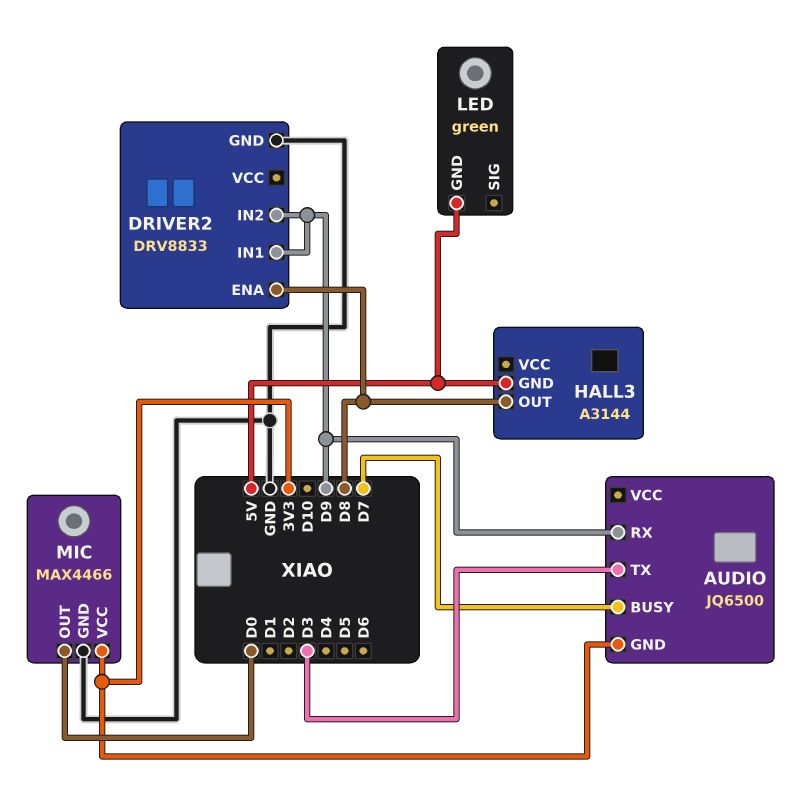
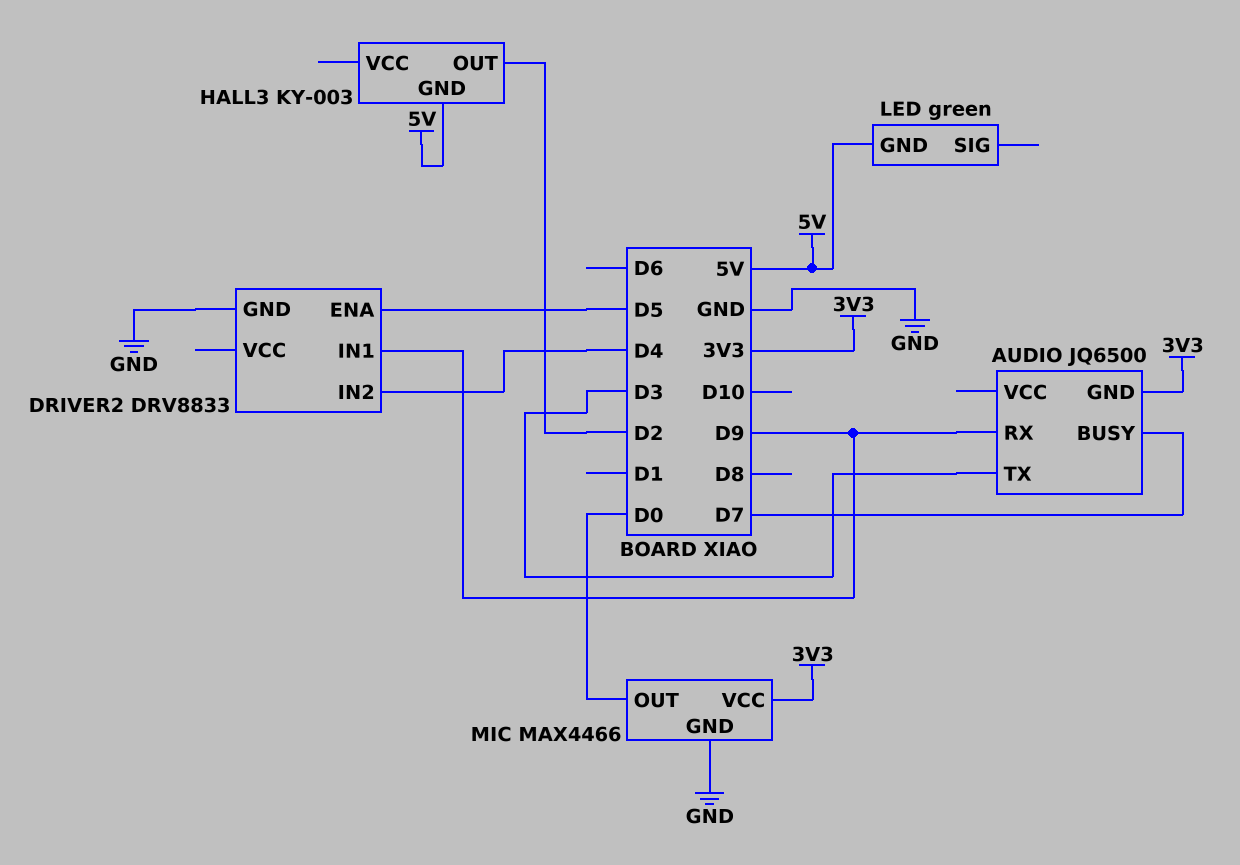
DRIVER2 pin ENA: D8 -> D5
DRIVER2 pin IN2: D9 -> D4
HALL3: A3144 -> KY-003
HALL3 pin OUT: D8 -> D2

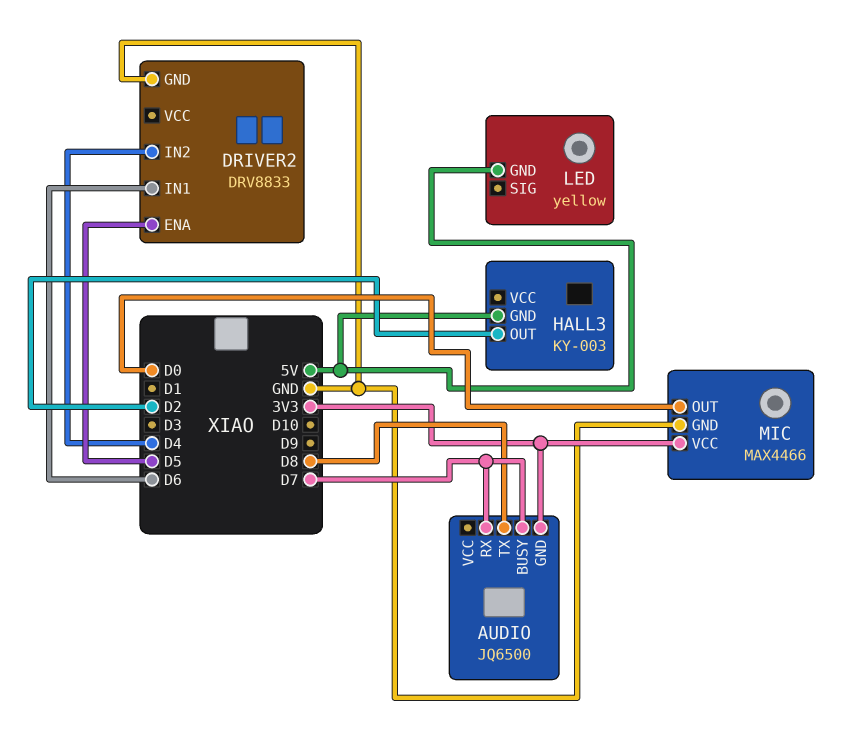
AUDIO pin RX: D9 -> D7
AUDIO pin TX: D3 -> D8
DRIVER2 pin IN1: D9 -> D6
LED: green -> yellow

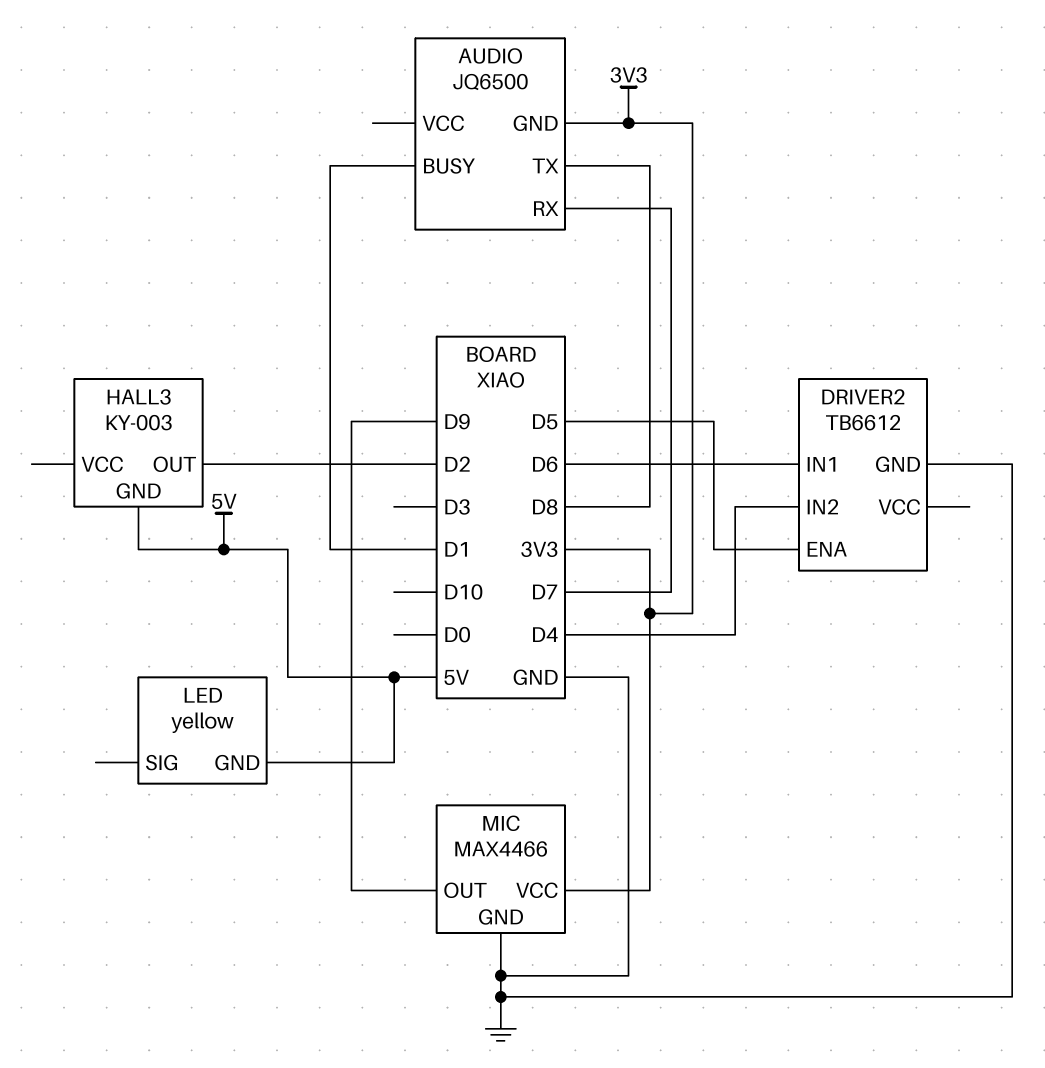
AUDIO pin BUSY: D7 -> D1
DRIVER2: DRV8833 -> TB6612
MIC pin OUT: D0 -> D9

